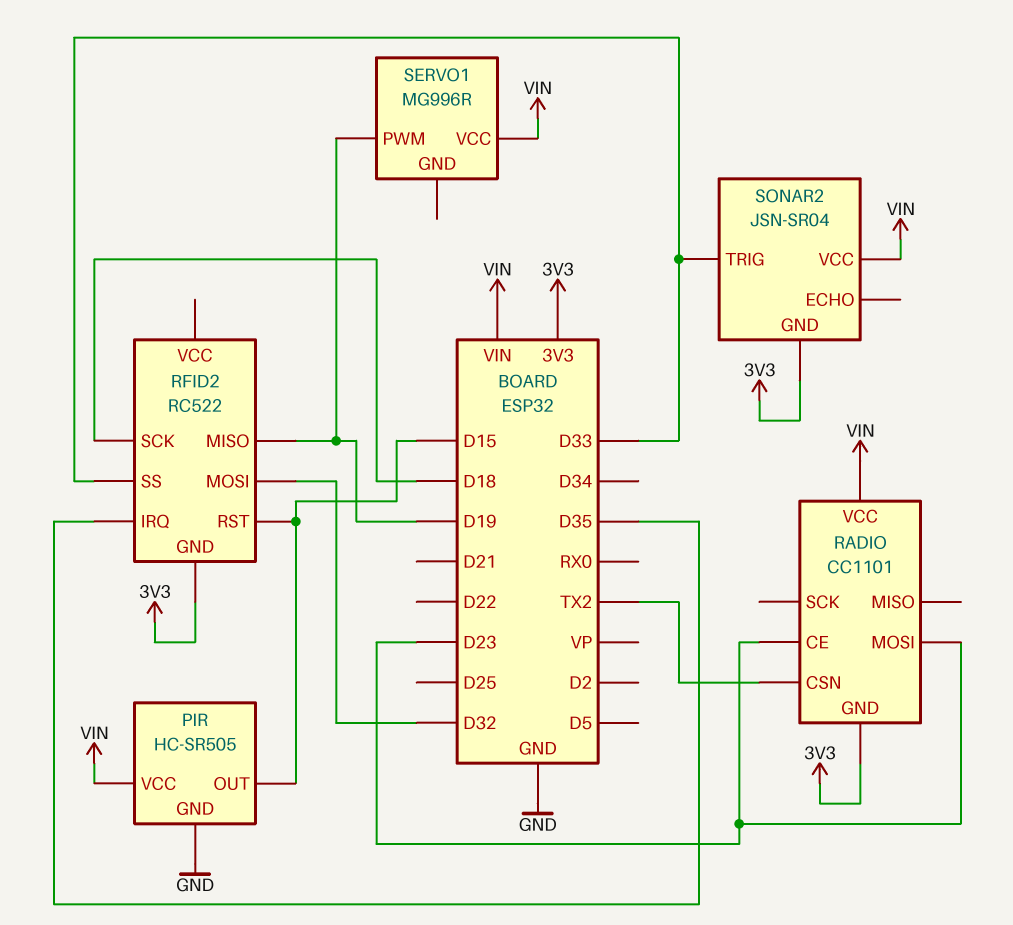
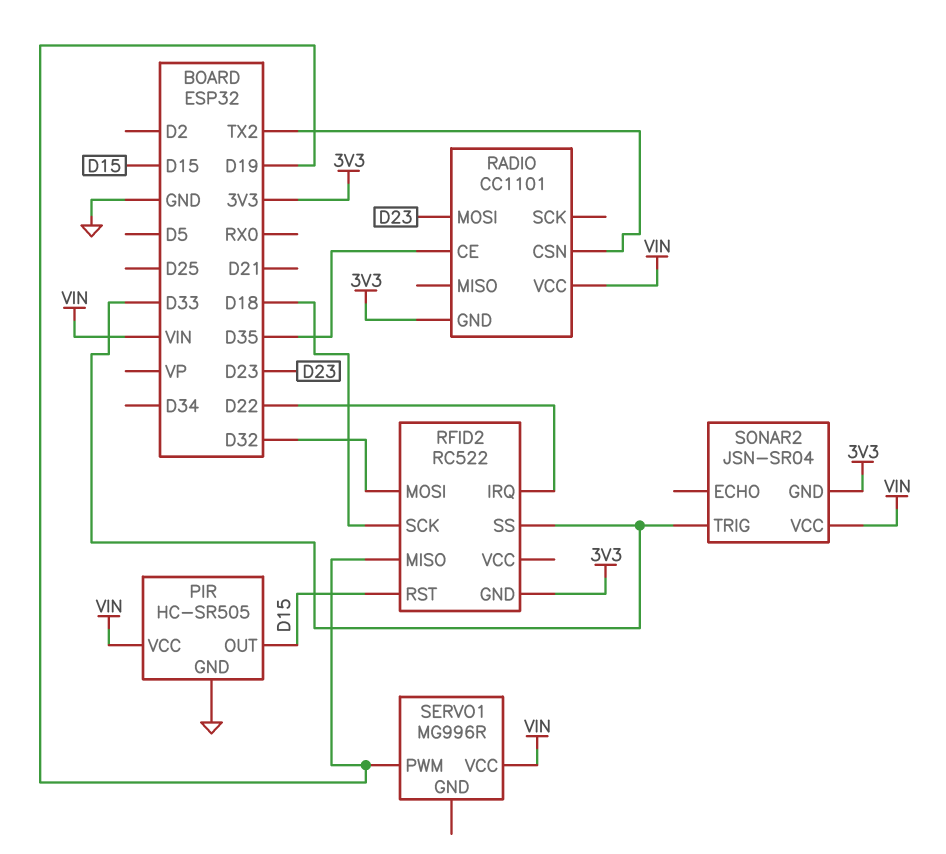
RADIO pin CE: D23 -> D35
RFID2 pin IRQ: D35 -> D22

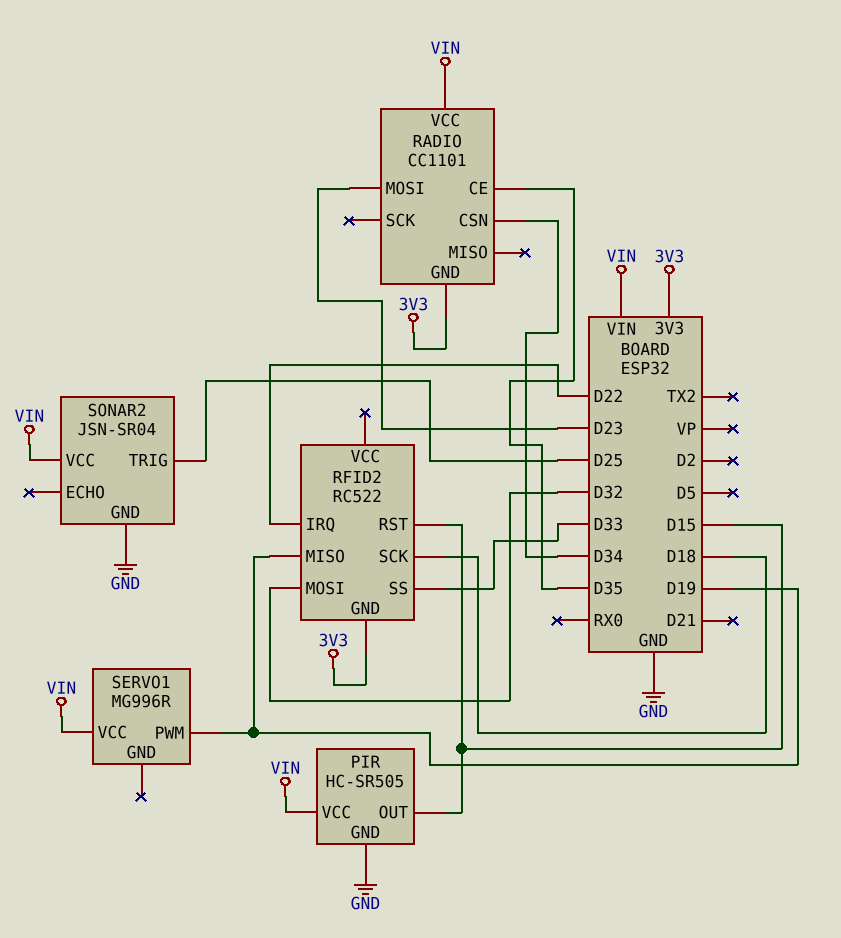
RADIO pin CSN: TX2 -> D34
SONAR2 pin GND: 3V3 -> GND
SONAR2 pin TRIG: D33 -> D25

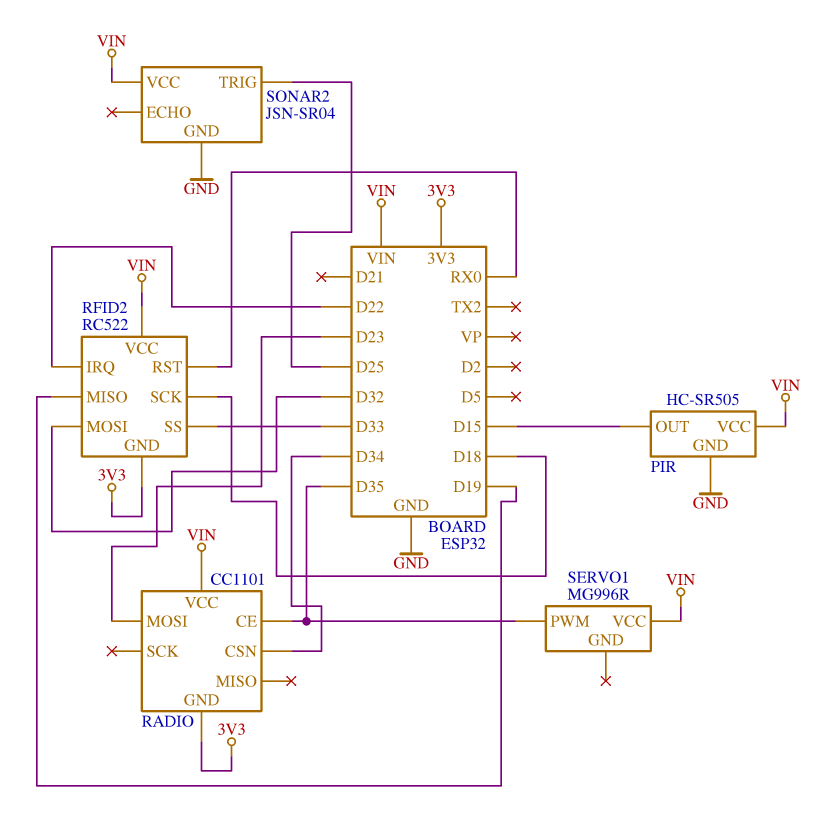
RFID2 pin RST: D15 -> RX0
RFID2 pin VCC: none -> VIN
SERVO1 pin PWM: D19 -> D35

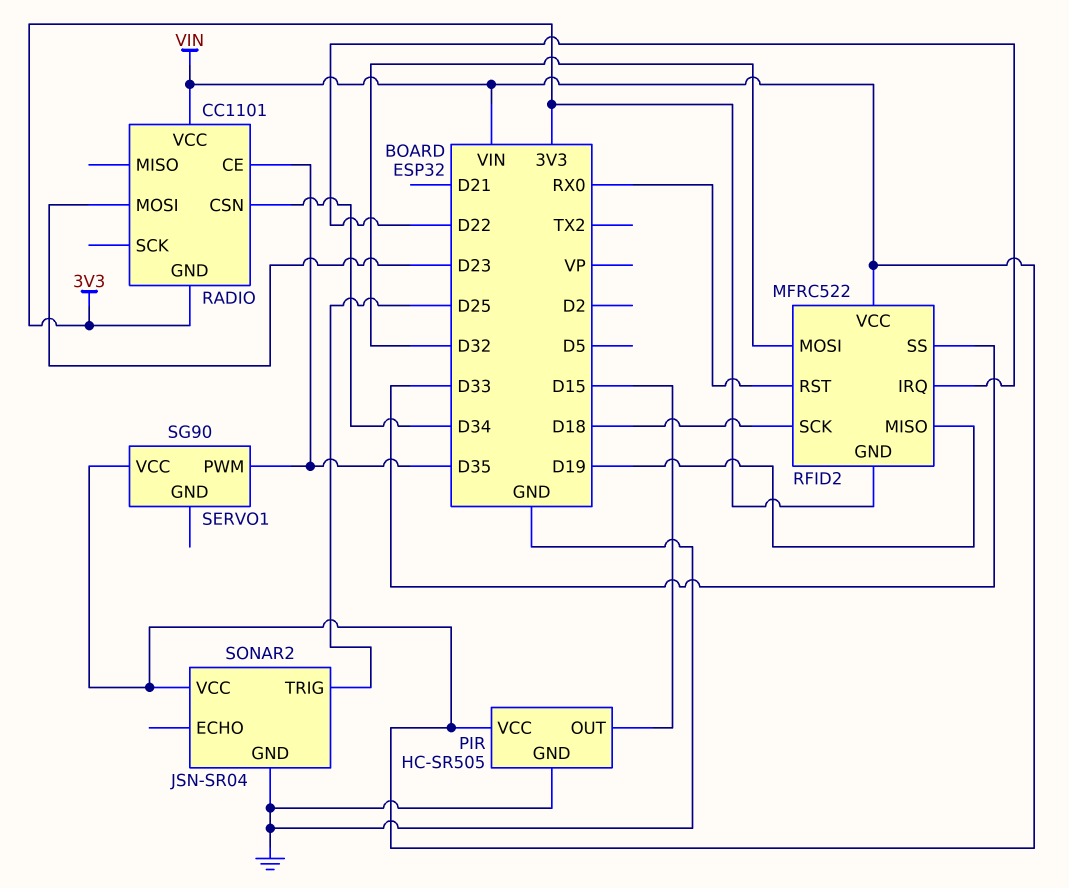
RFID2: RC522 -> MFRC522
SERVO1: MG996R -> SG90

